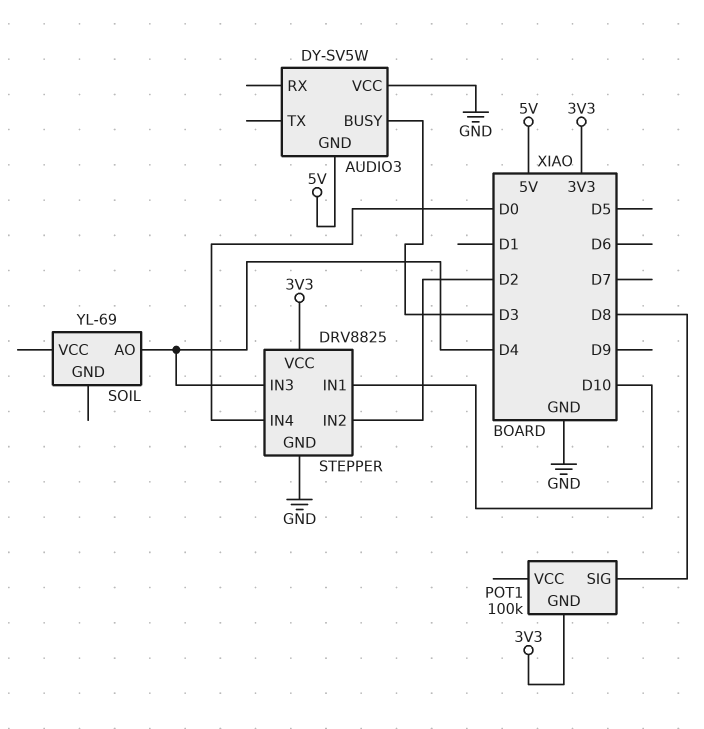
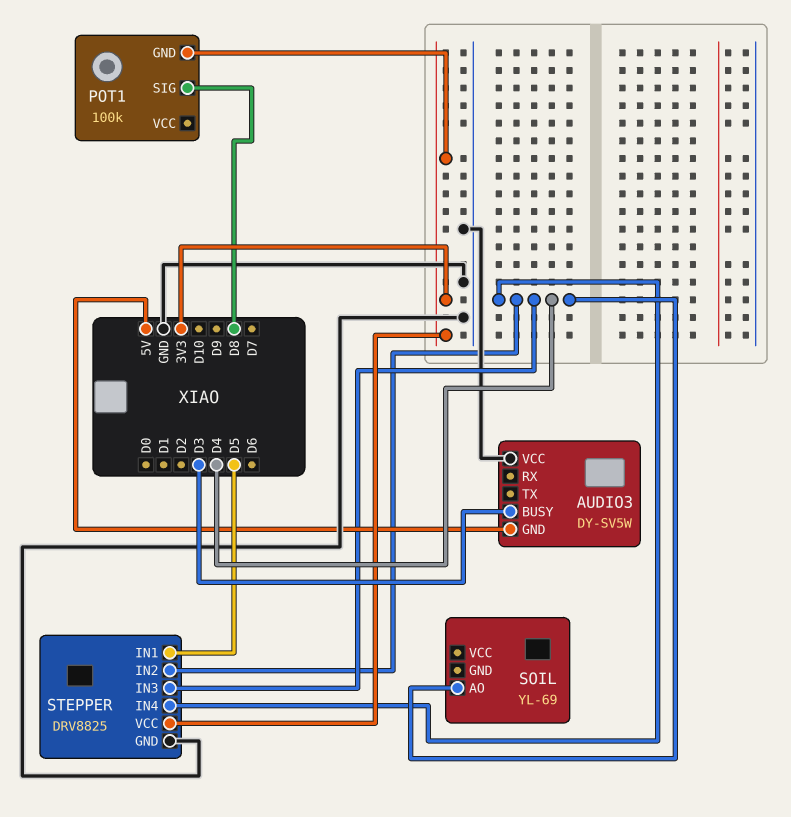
STEPPER pin IN1: D10 -> D5
STEPPER pin IN2: D2 -> D4
STEPPER pin IN4: D0 -> D4

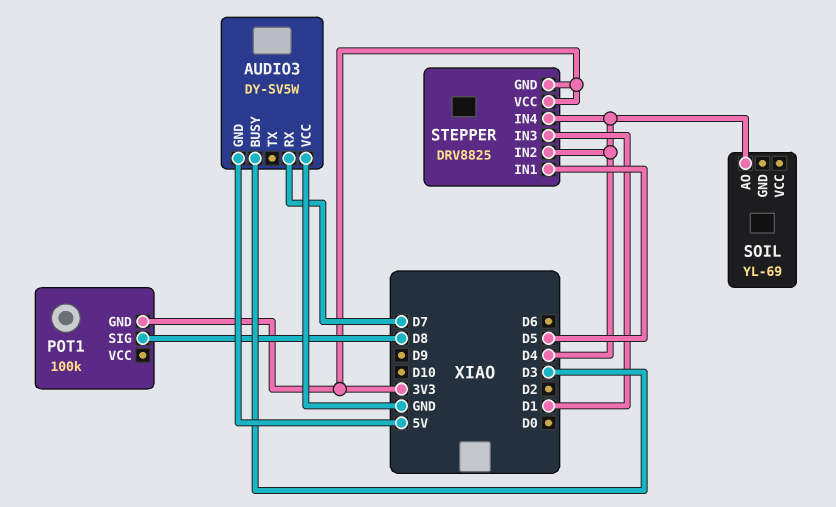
AUDIO3 pin RX: none -> D7
STEPPER pin GND: GND -> 3V3
STEPPER pin IN3: D4 -> D1

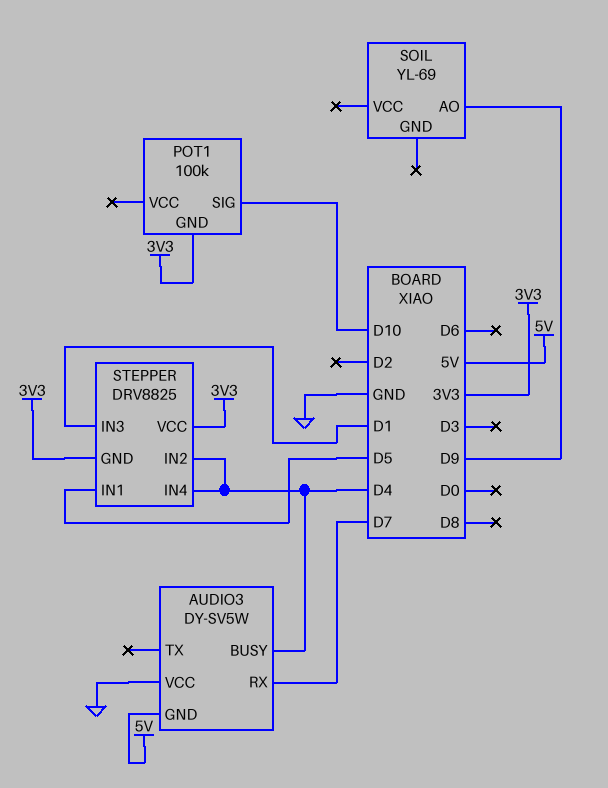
AUDIO3 pin BUSY: D3 -> D4
POT1 pin SIG: D8 -> D10
SOIL pin AO: D4 -> D9

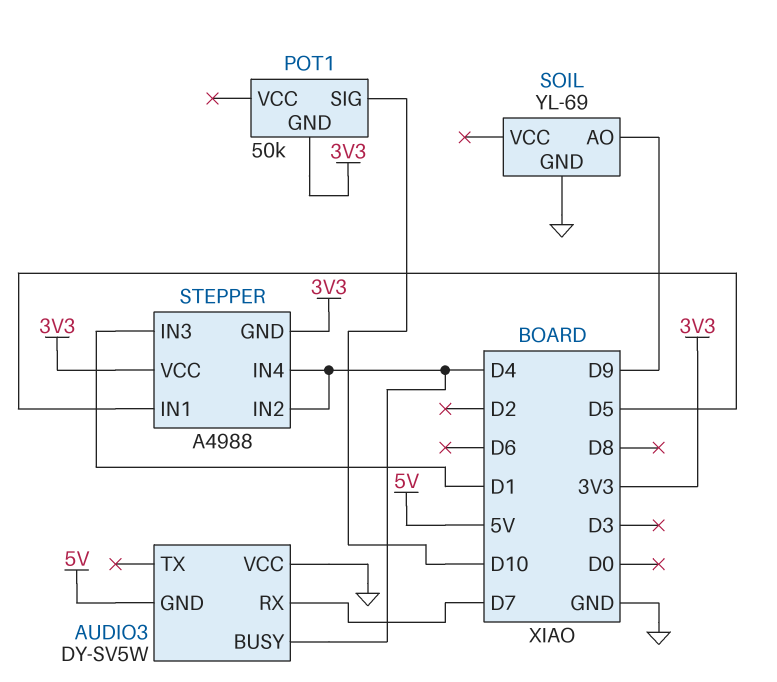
POT1: 100k -> 50k
SOIL pin GND: none -> GND
STEPPER: DRV8825 -> A4988

